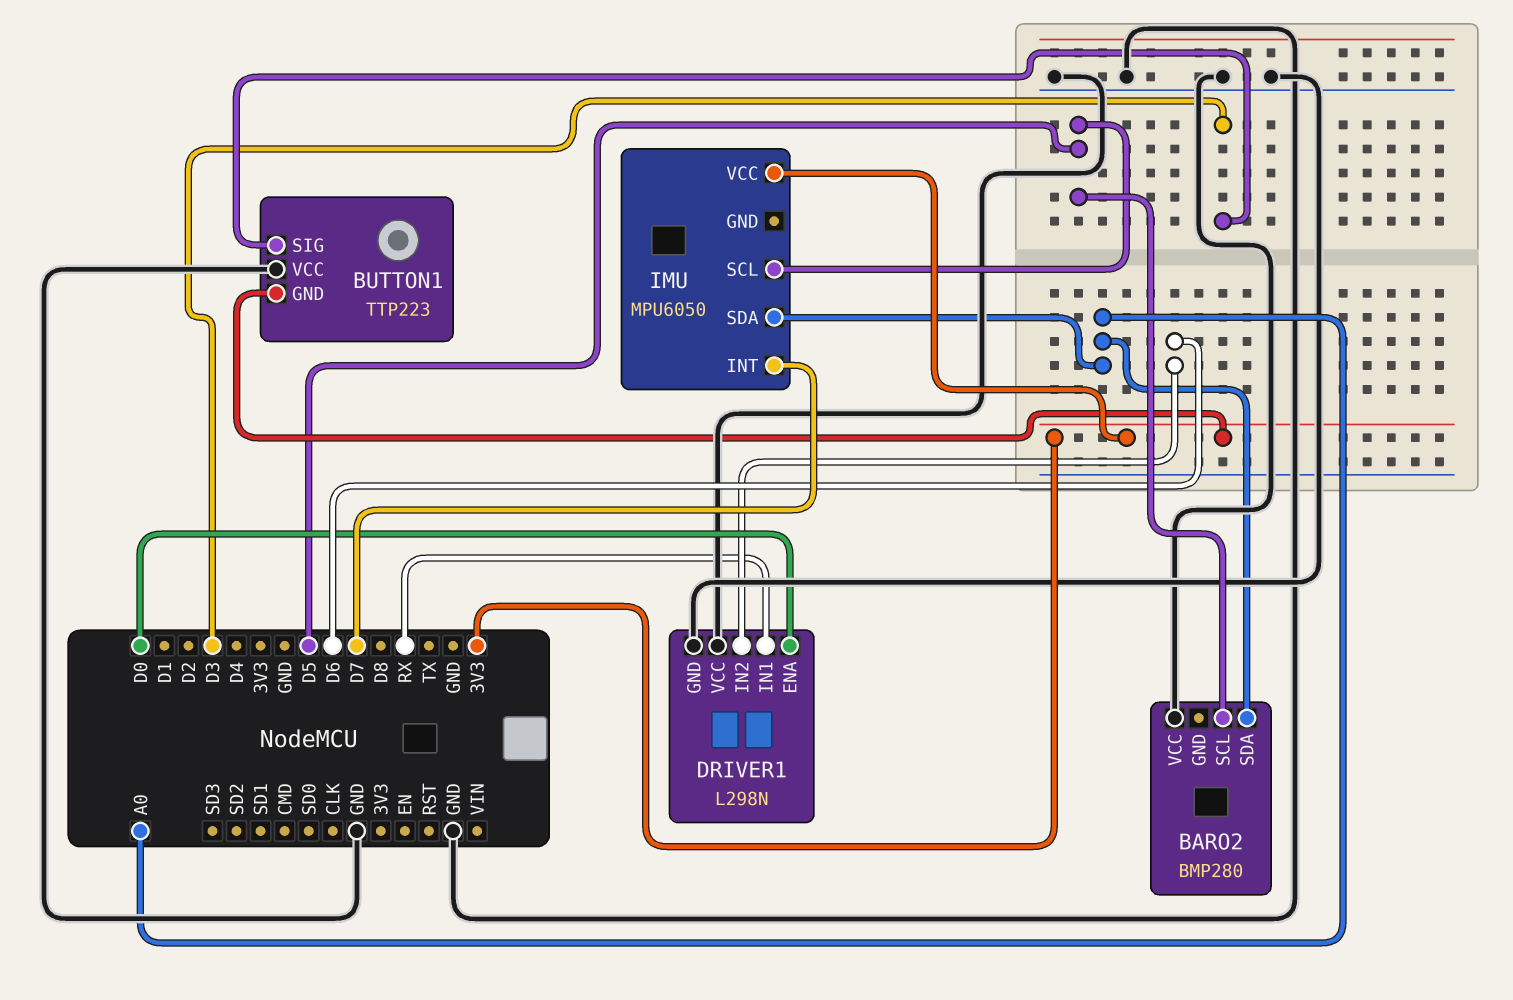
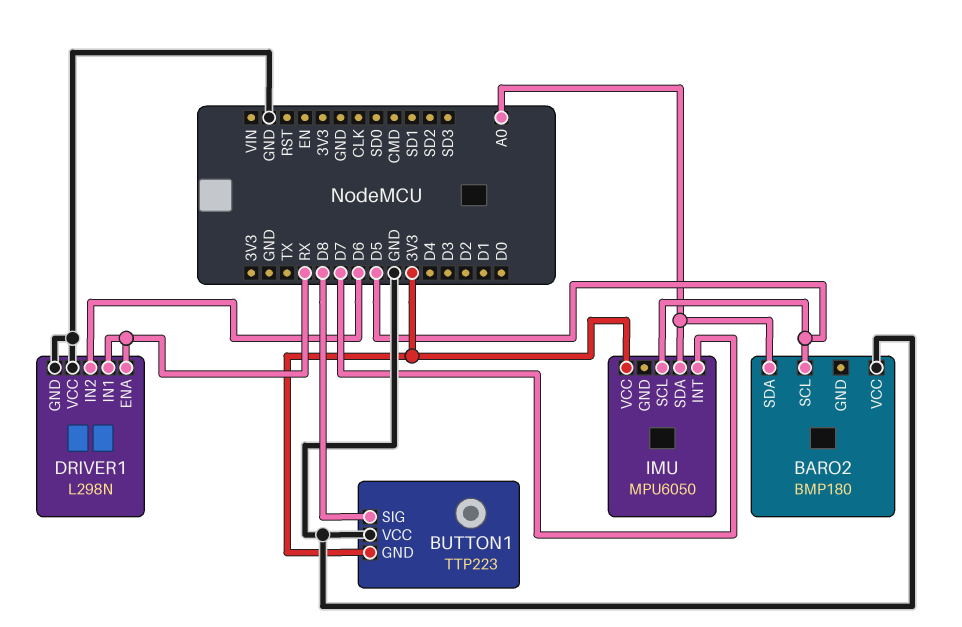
BARO2: BMP280 -> BMP180
BUTTON1 pin SIG: D3 -> D8
DRIVER1 pin ENA: D0 -> RX

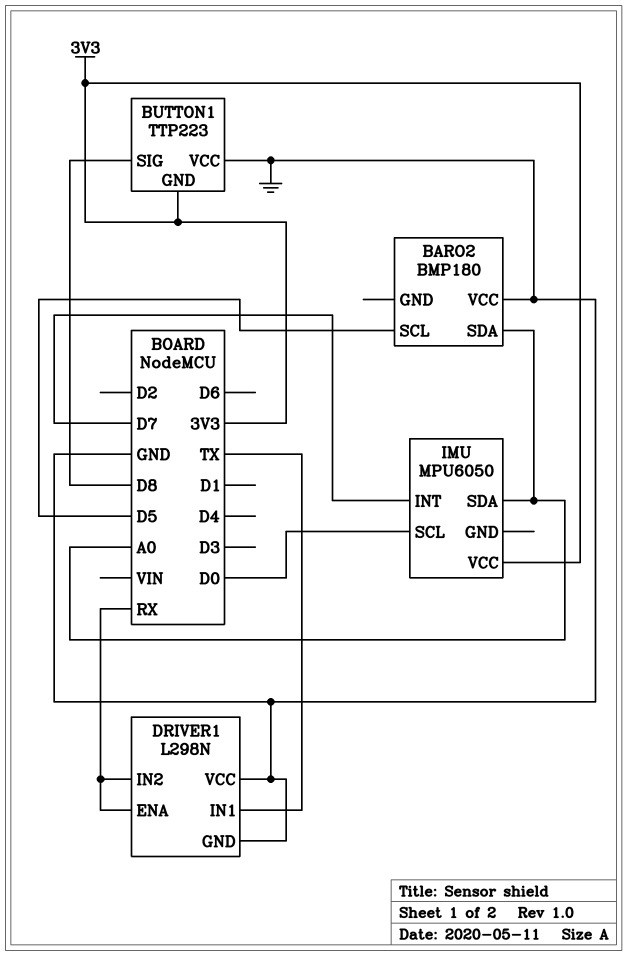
DRIVER1 pin IN1: RX -> TX
DRIVER1 pin IN2: D6 -> RX
IMU pin SCL: D5 -> D0

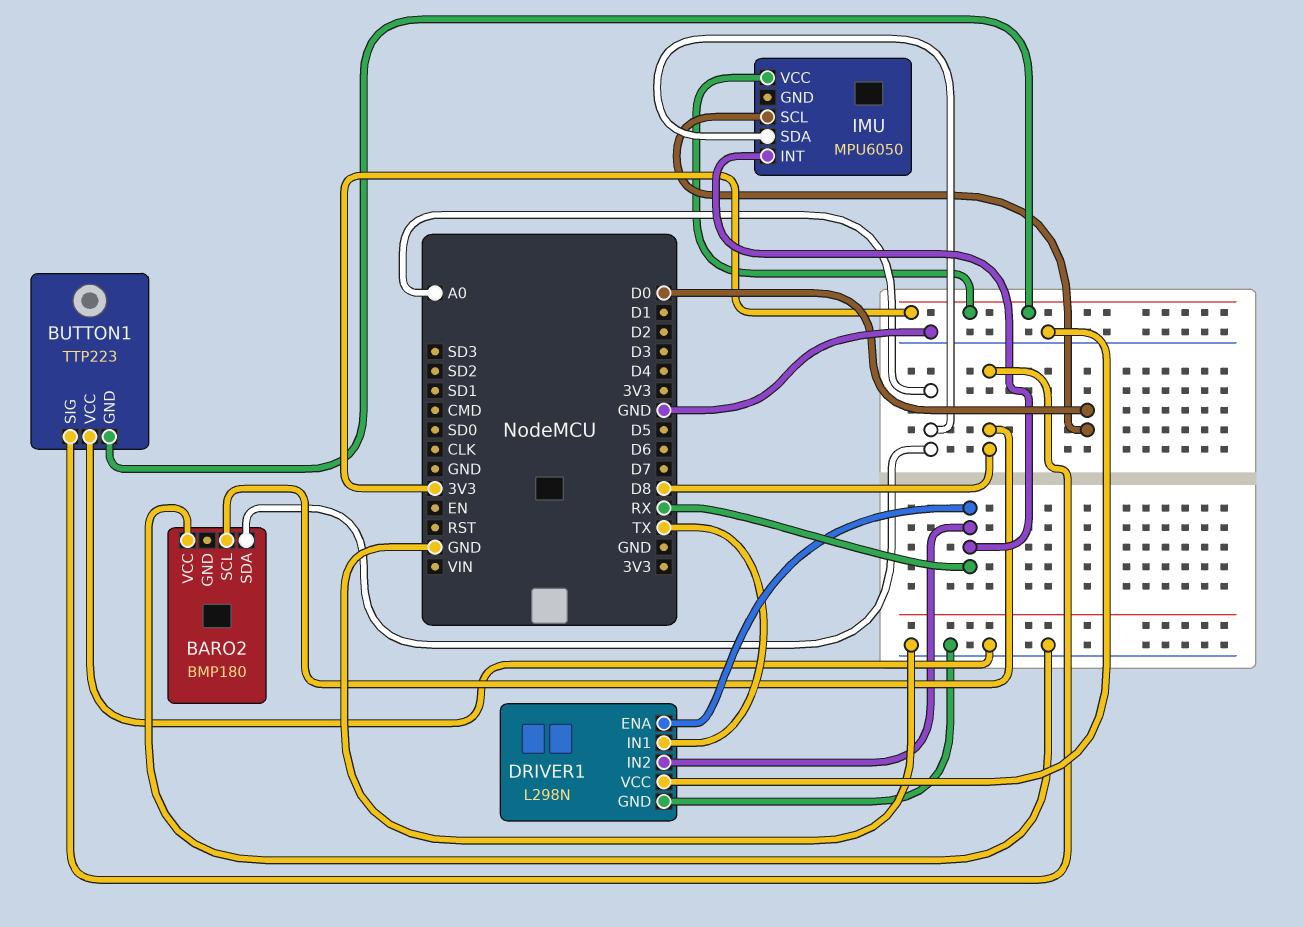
BARO2 pin SCL: D5 -> D8
IMU pin INT: D7 -> RX

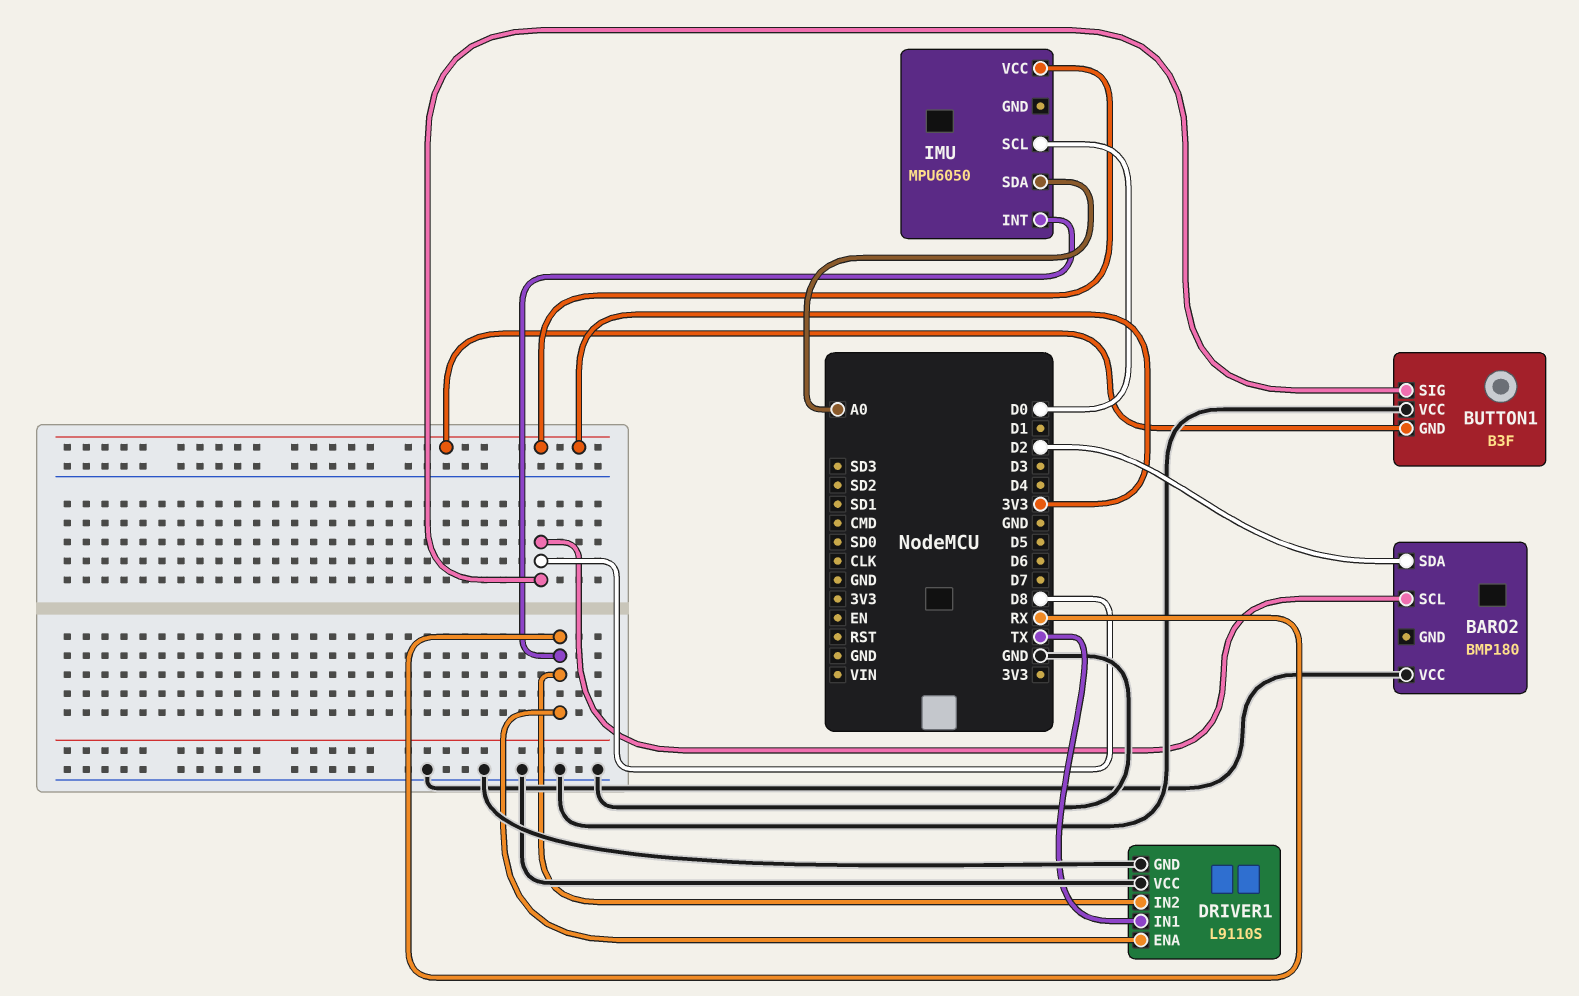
BARO2 pin SDA: A0 -> D2
BUTTON1: TTP223 -> B3F
DRIVER1: L298N -> L9110S

